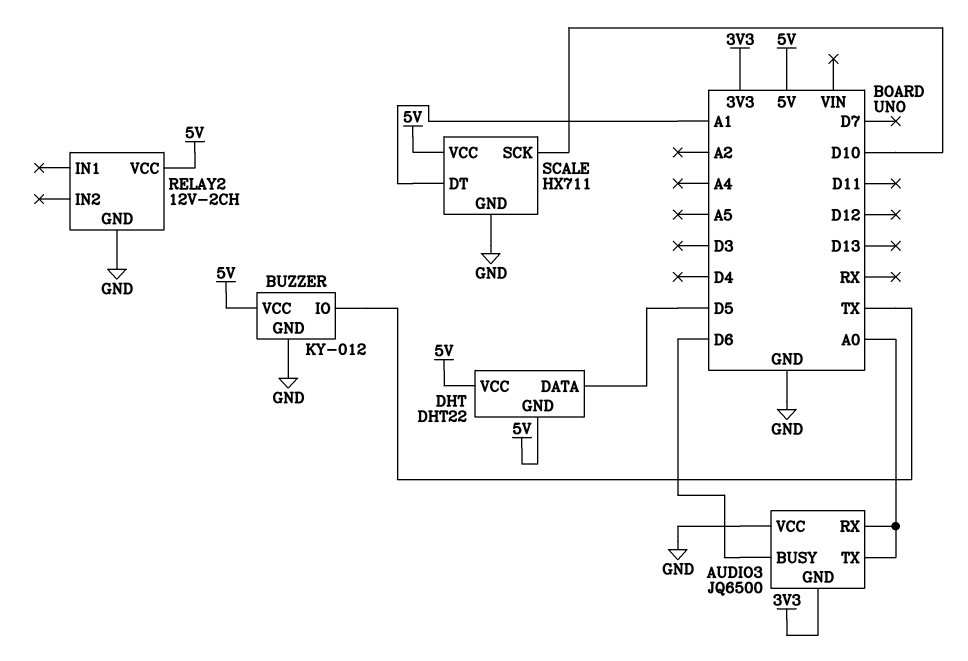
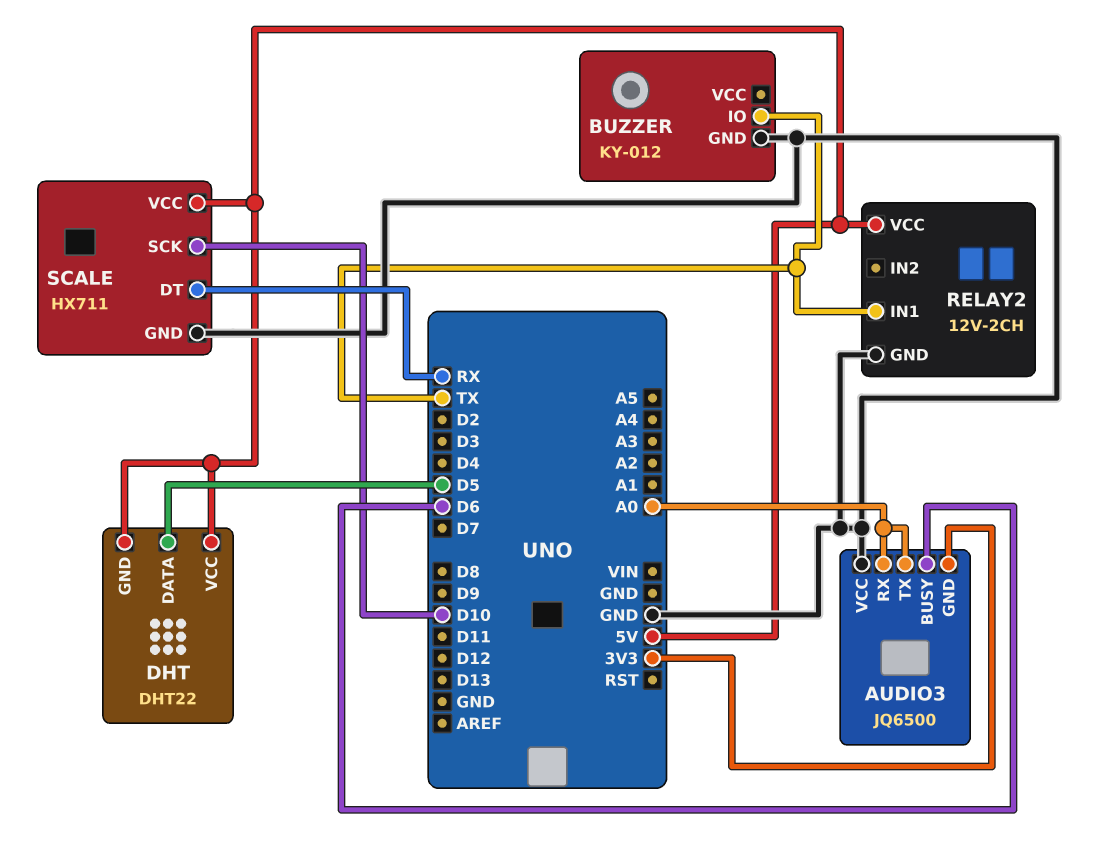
BUZZER pin VCC: 5V -> none
RELAY2 pin IN1: none -> TX
SCALE pin DT: A1 -> RX

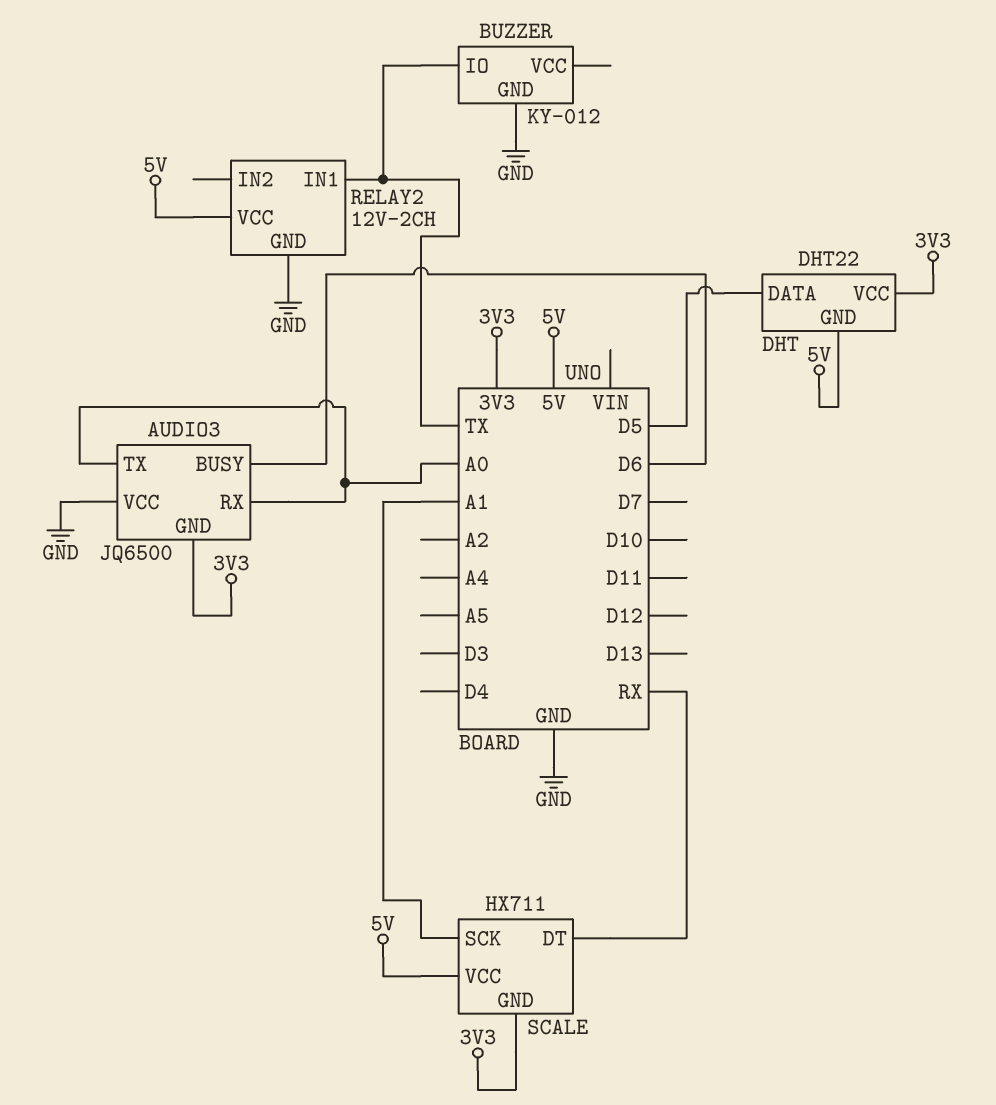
DHT pin VCC: 5V -> 3V3
SCALE pin GND: GND -> 3V3
SCALE pin SCK: D10 -> A1

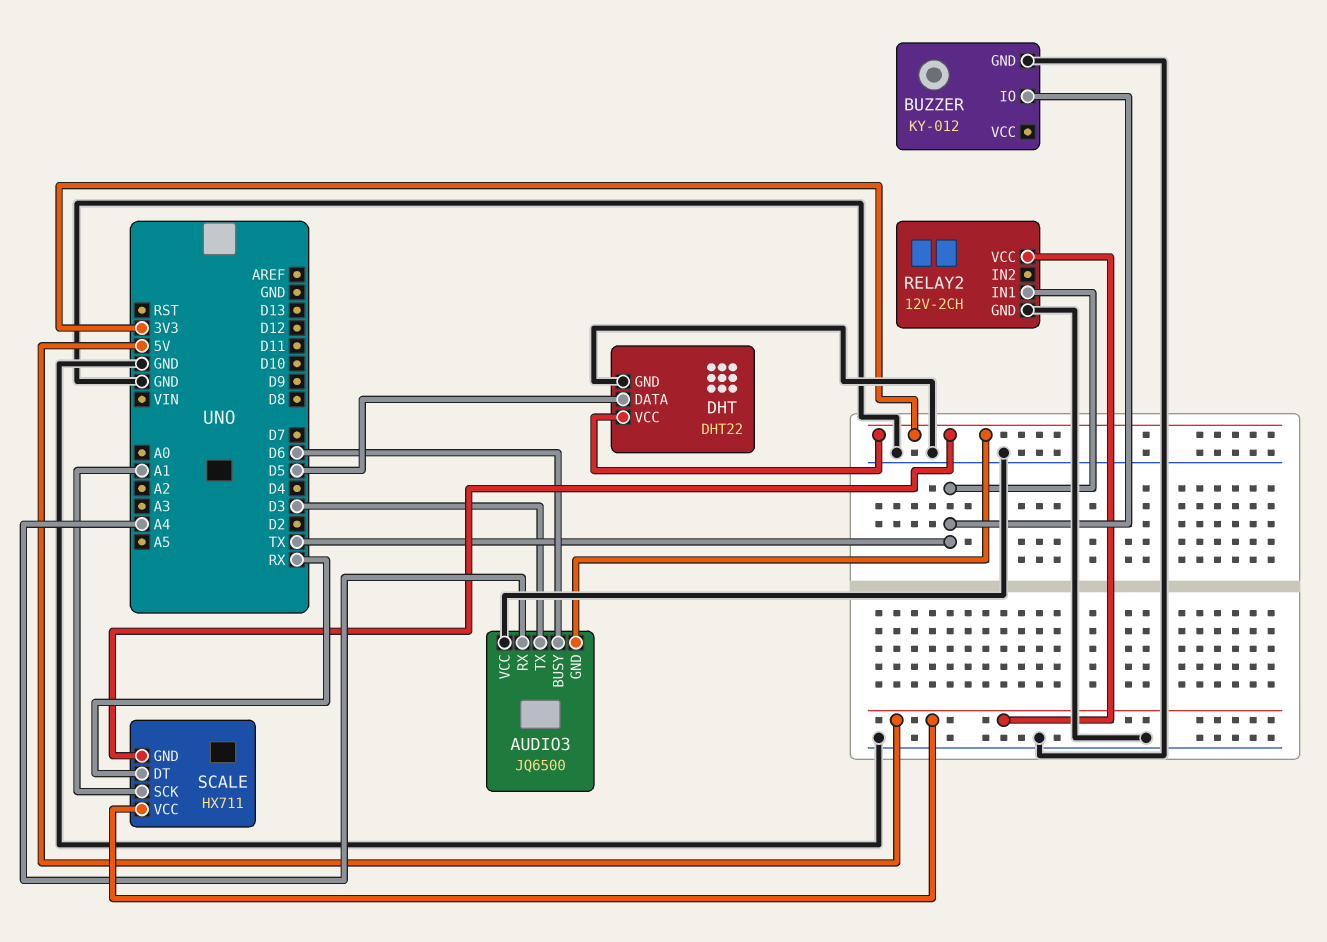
AUDIO3 pin RX: A0 -> A4
AUDIO3 pin TX: A0 -> D3
DHT pin GND: 5V -> GND

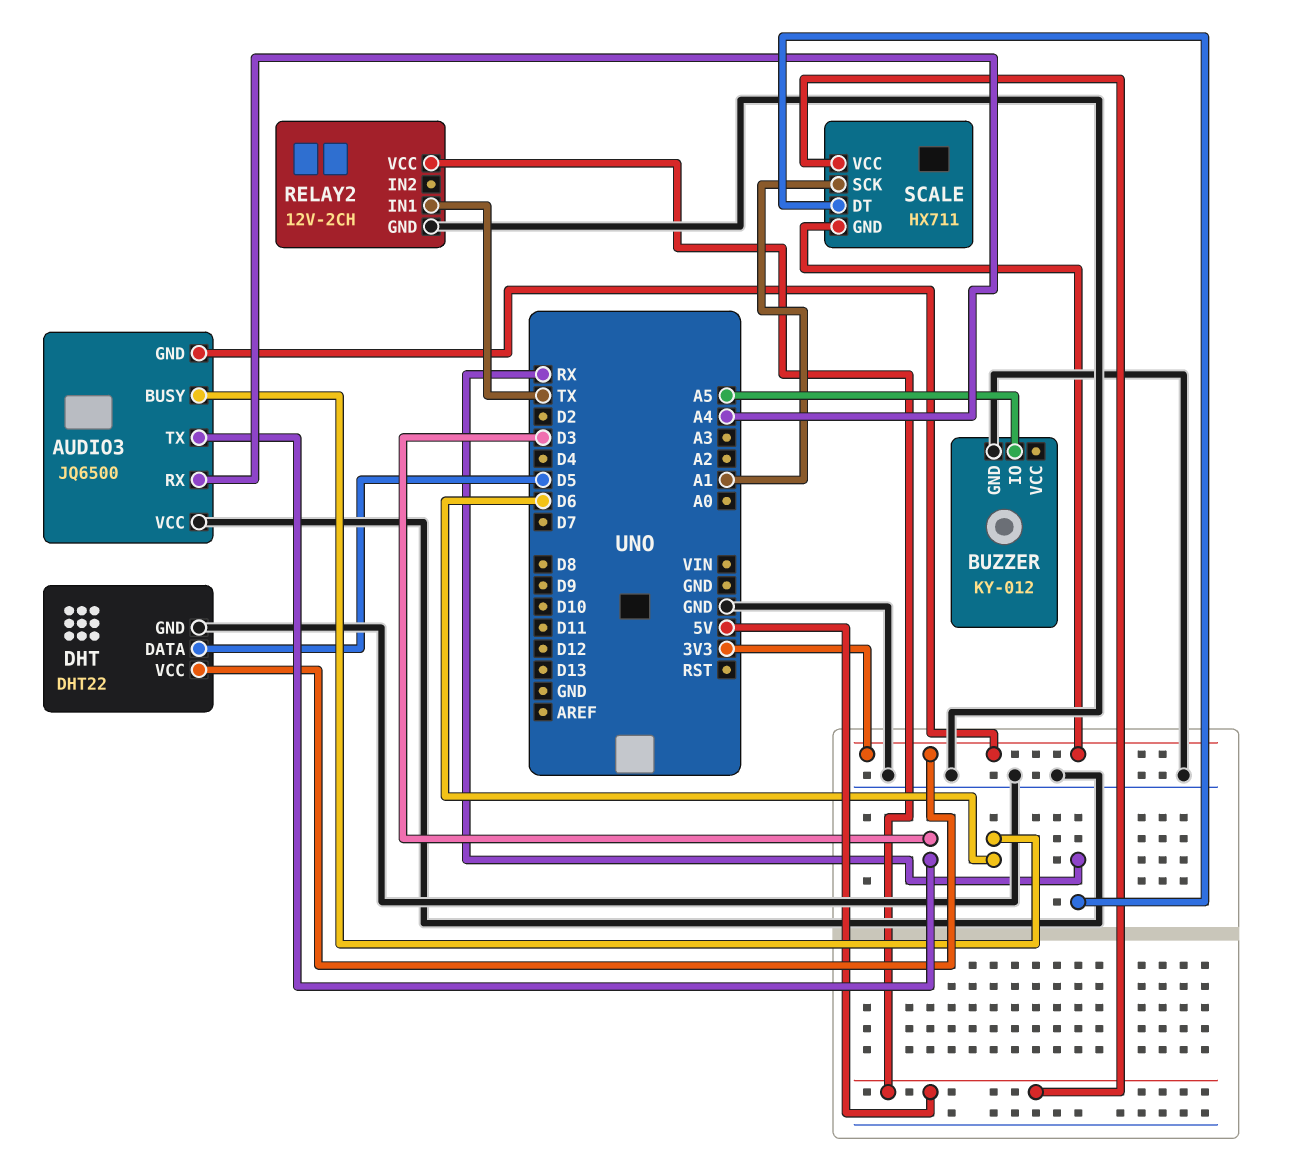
BUZZER pin IO: TX -> A5

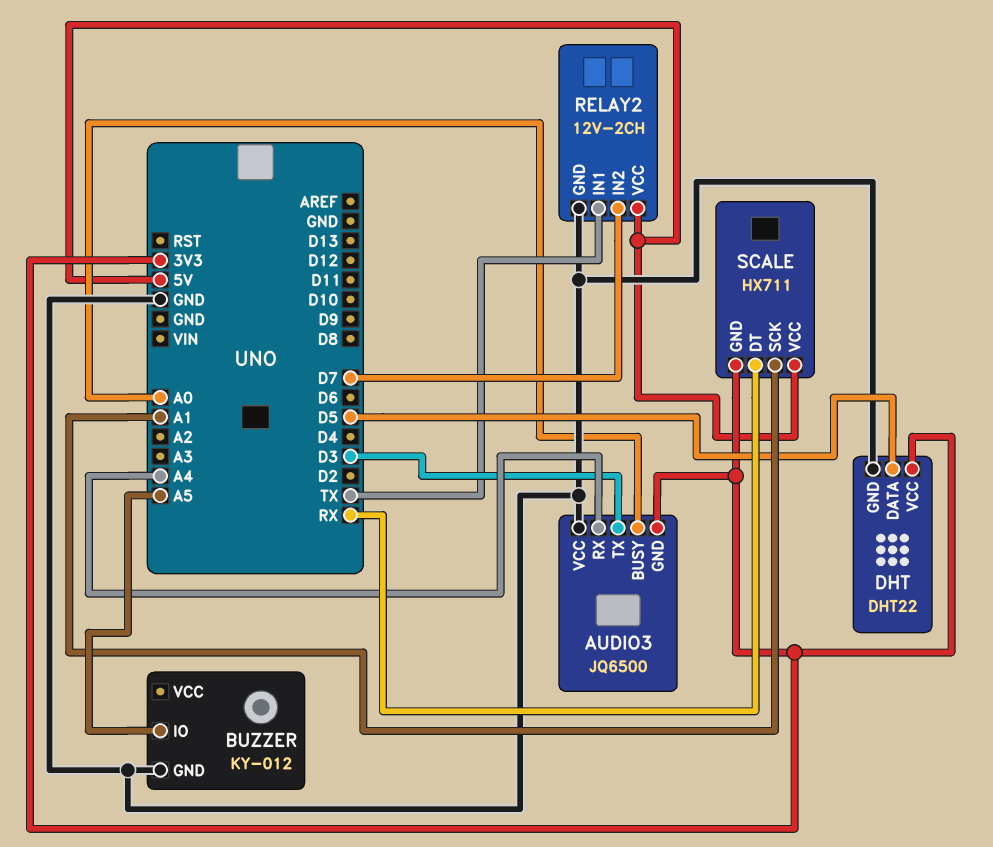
AUDIO3 pin BUSY: D6 -> A0
RELAY2 pin IN2: none -> D7

